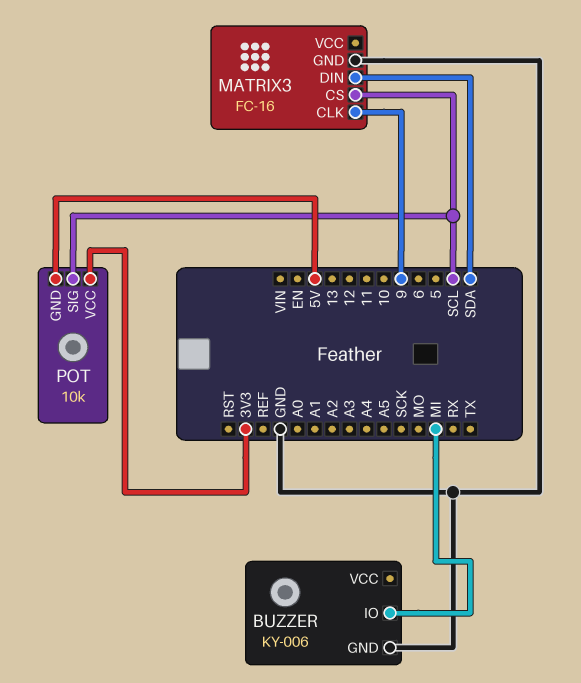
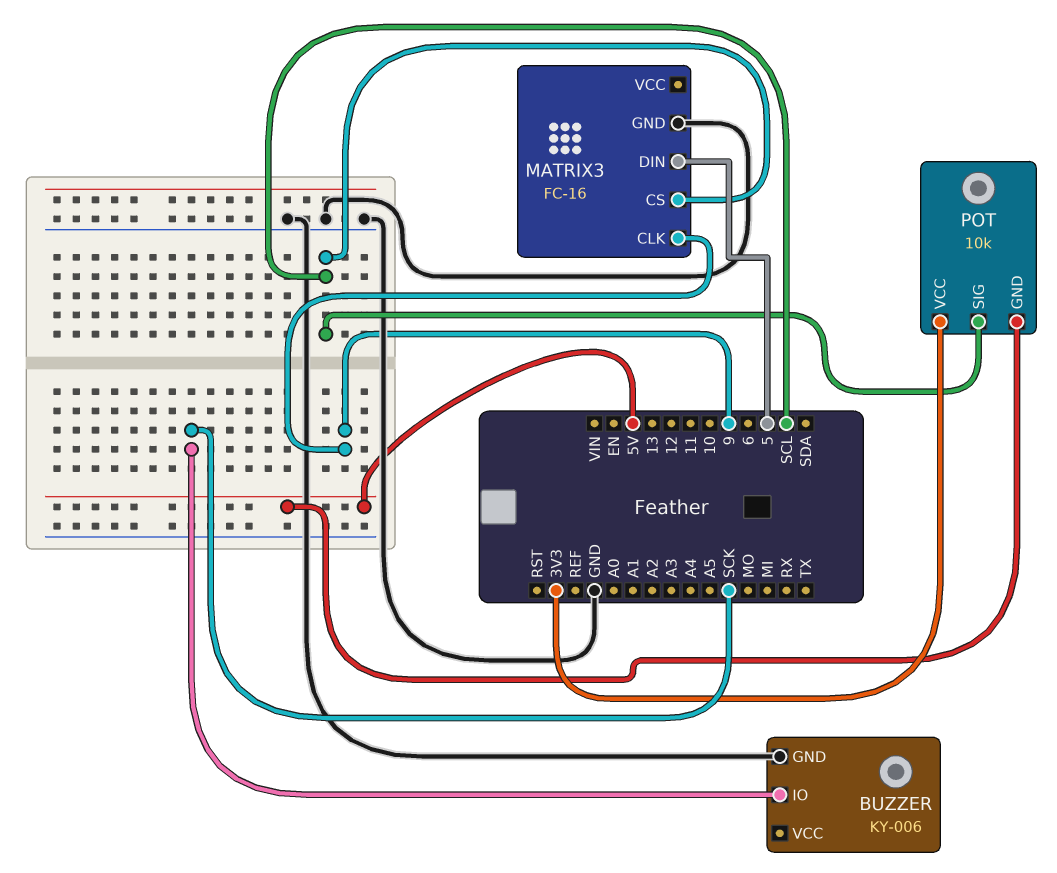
BUZZER pin IO: MI -> SCK
MATRIX3 pin DIN: SDA -> 5

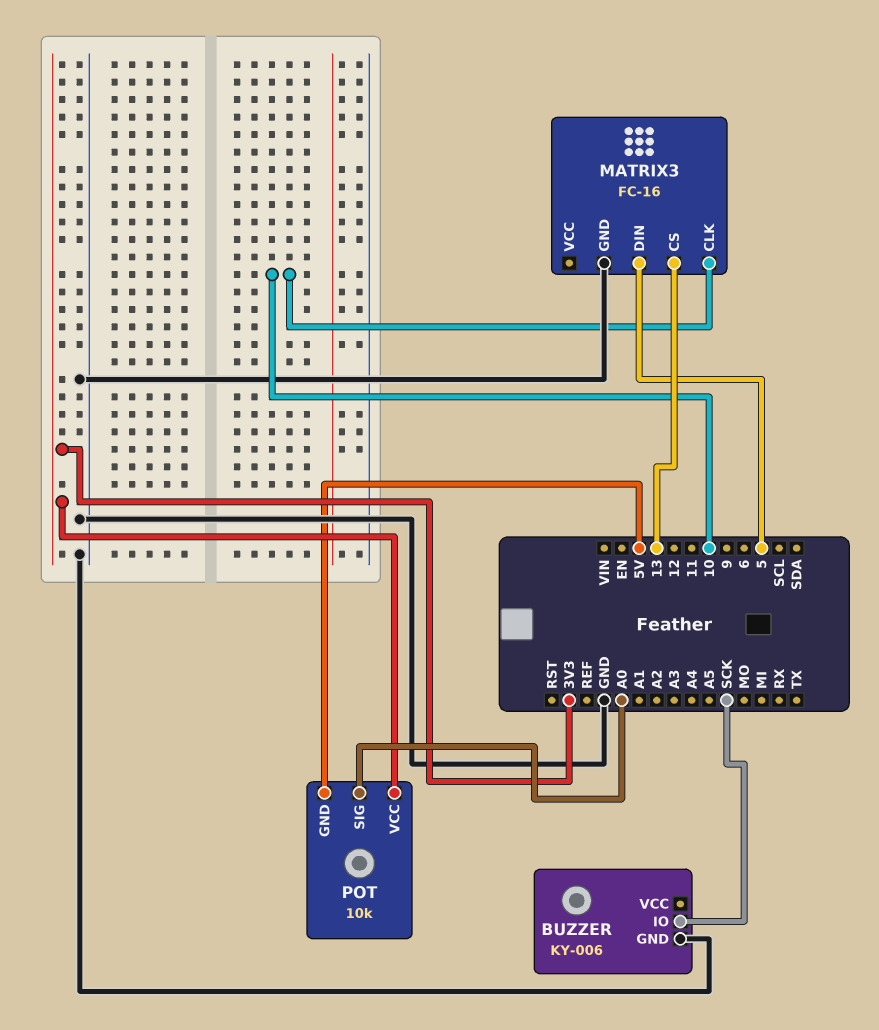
MATRIX3 pin CLK: 9 -> 10
MATRIX3 pin CS: SCL -> 13
POT pin SIG: SCL -> A0

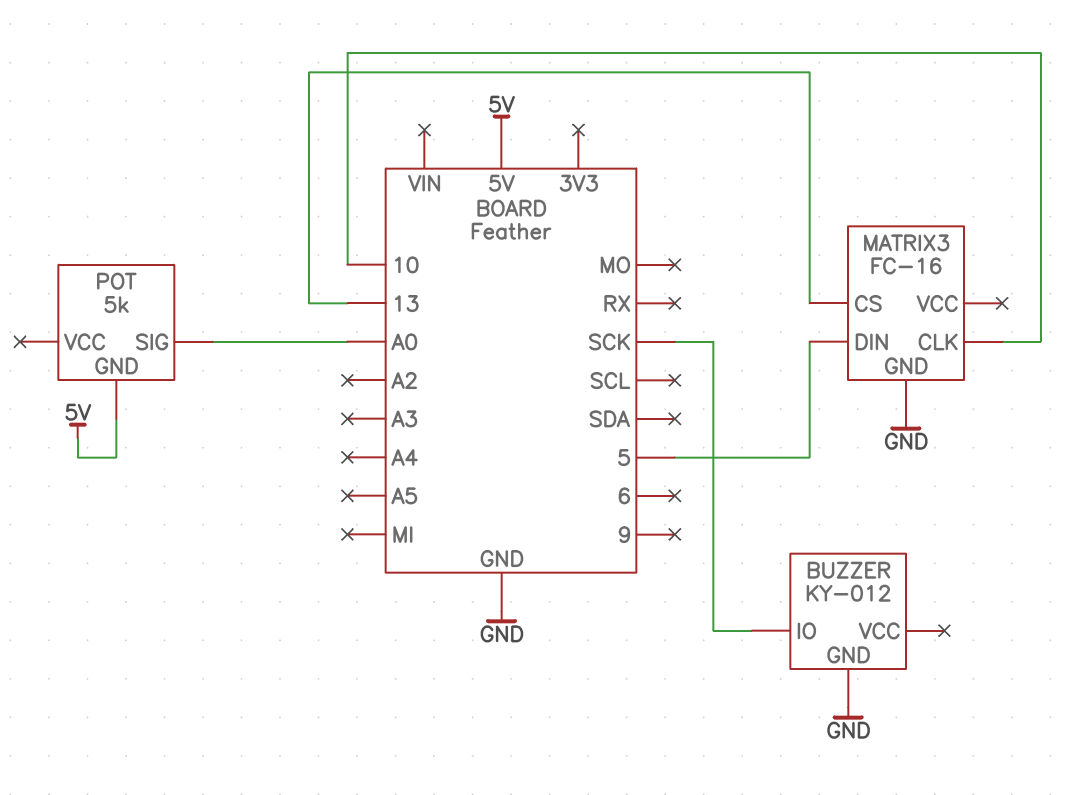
BUZZER: KY-006 -> KY-012
POT: 10k -> 5k
POT pin VCC: 3V3 -> none

